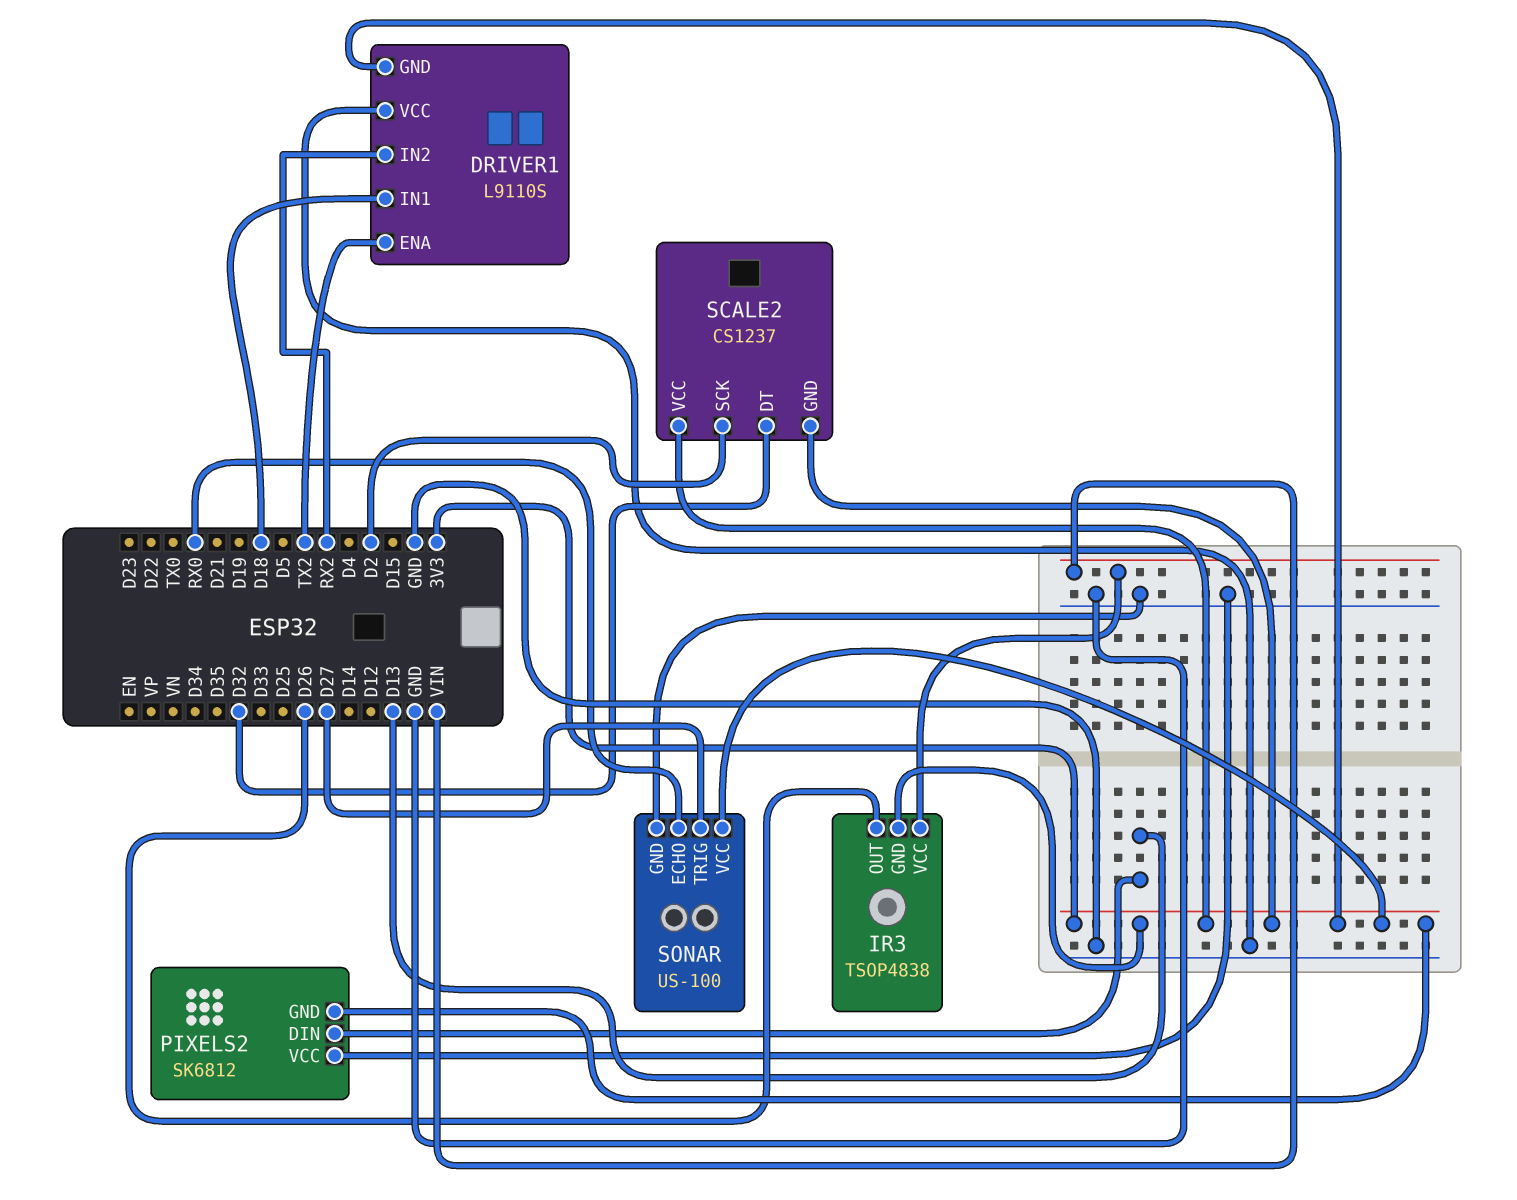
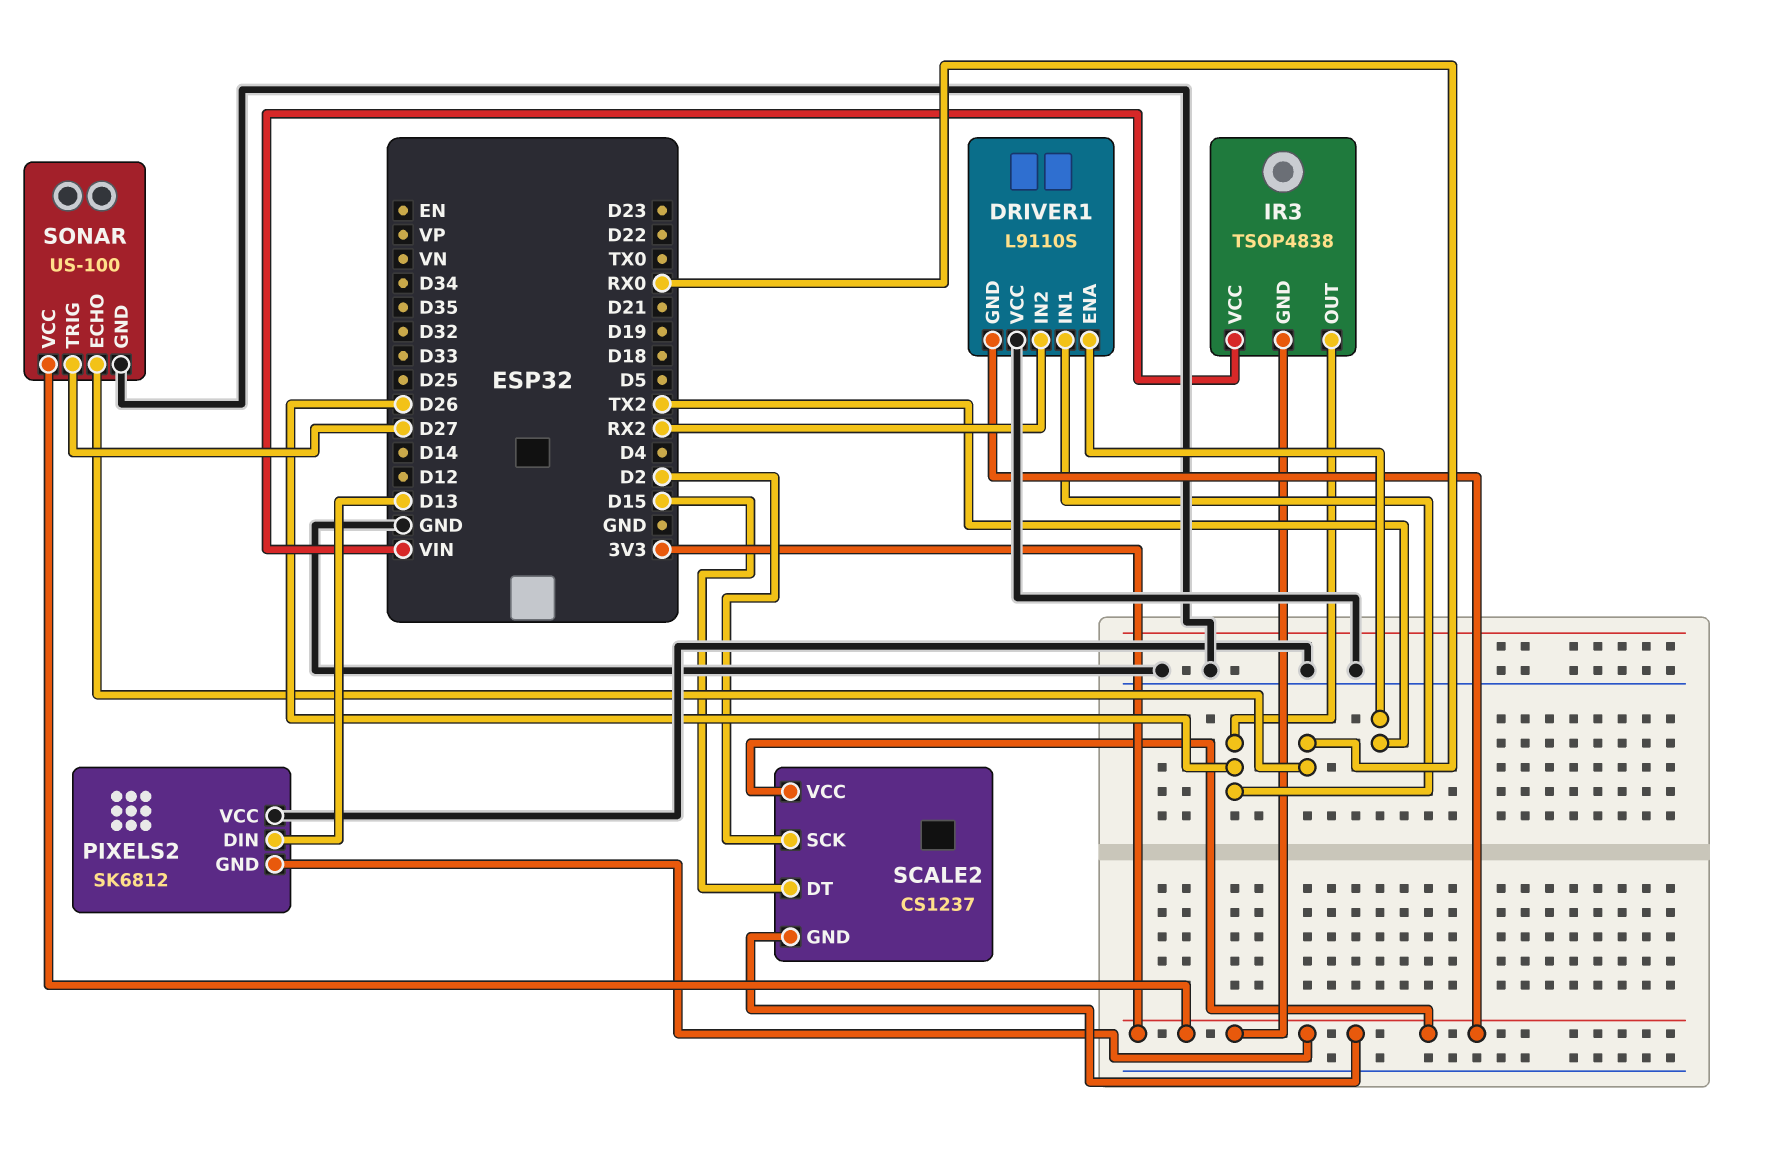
DRIVER1 pin IN1: D18 -> D26
SCALE2 pin DT: D32 -> D15

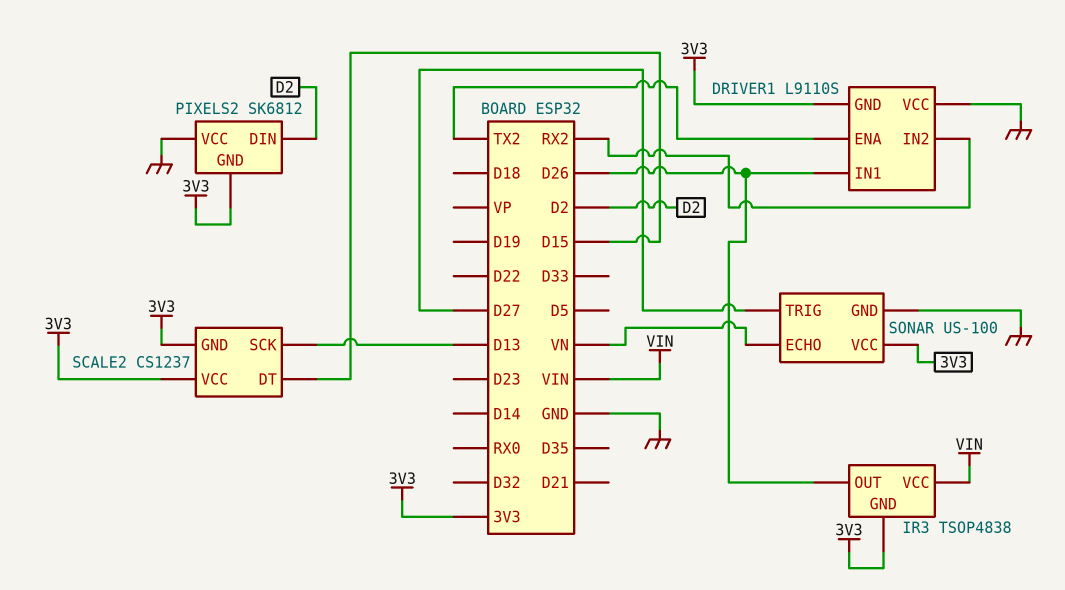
PIXELS2 pin DIN: D13 -> D2
SCALE2 pin SCK: D2 -> D13
SONAR pin ECHO: RX0 -> VN

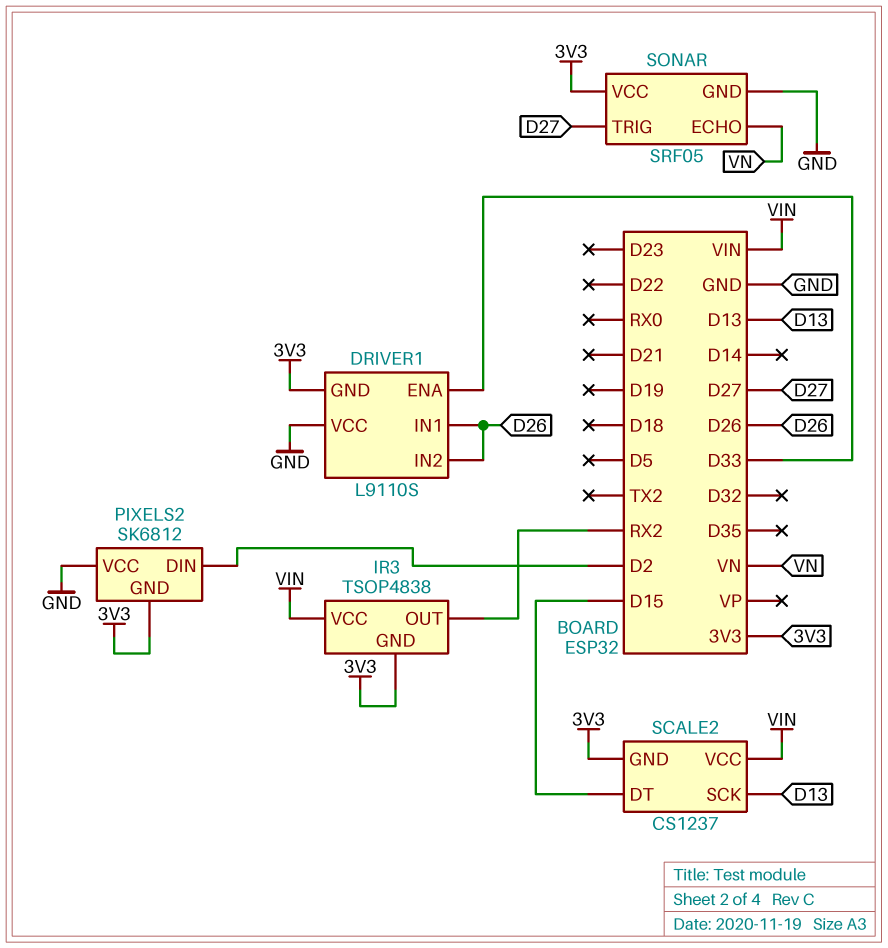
DRIVER1 pin ENA: TX2 -> D33
DRIVER1 pin IN2: RX2 -> D26
IR3 pin OUT: D26 -> RX2
SCALE2 pin VCC: 3V3 -> VIN
SONAR: US-100 -> SRF05

